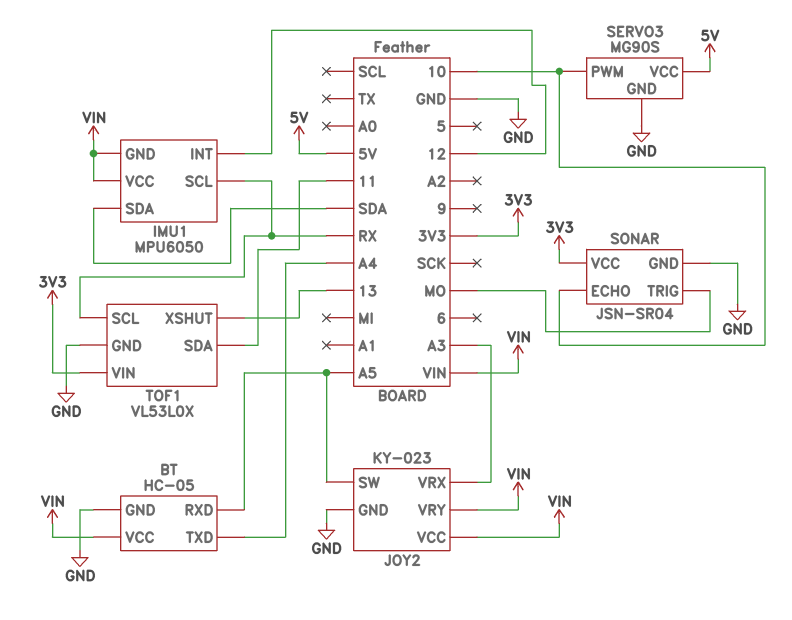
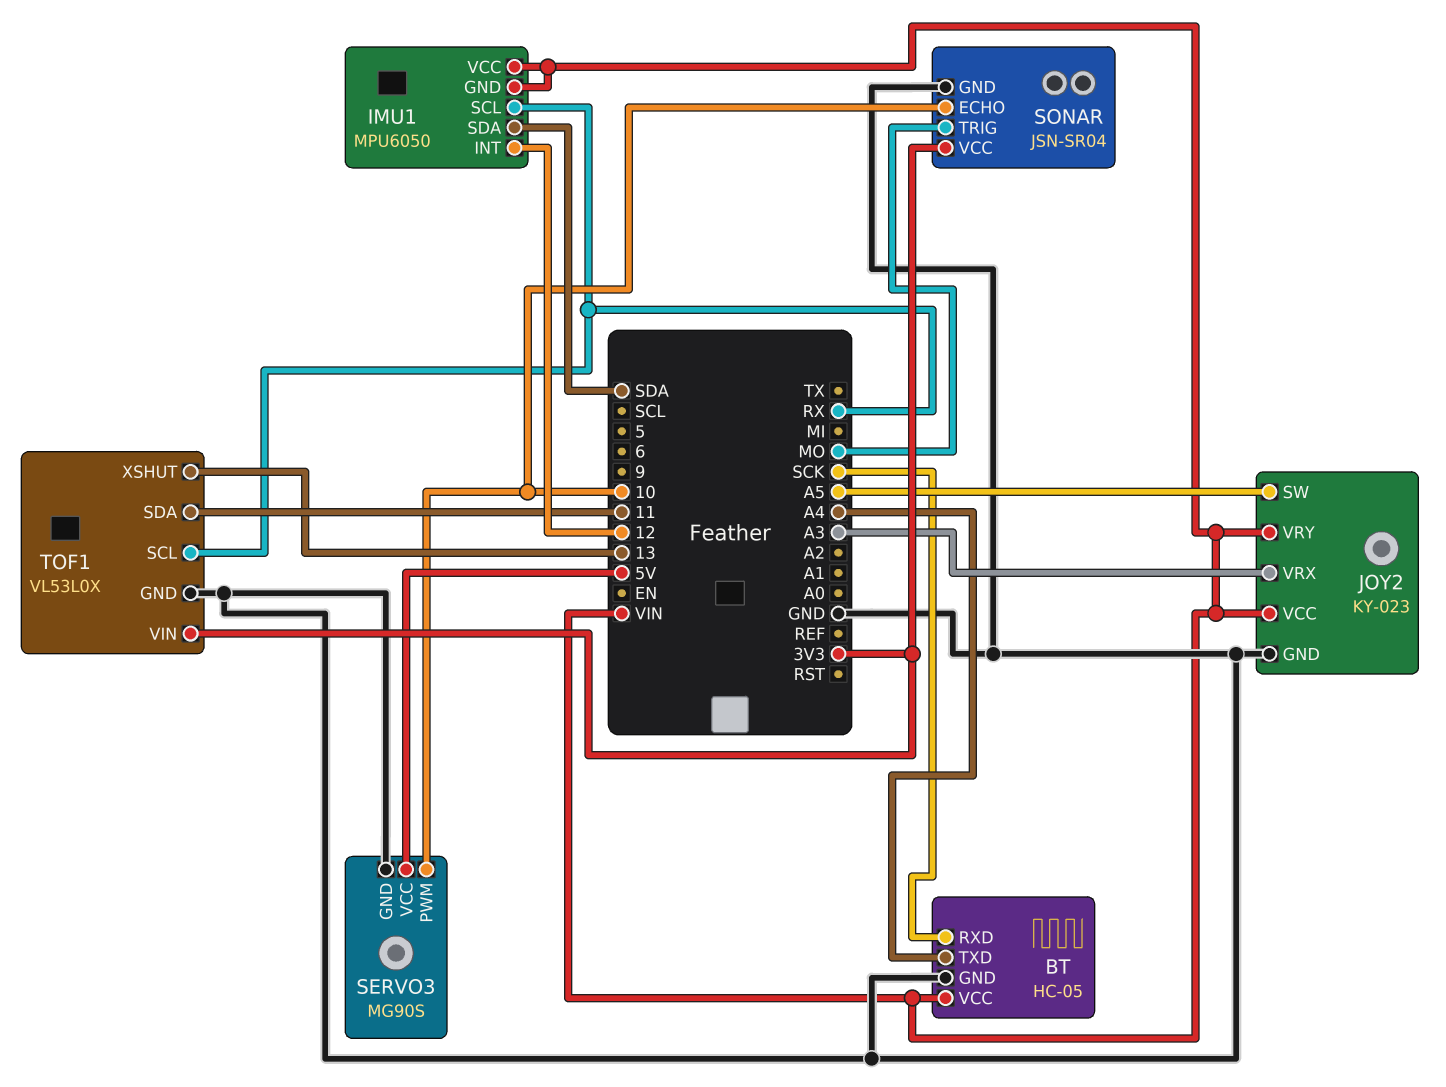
BT pin RXD: A5 -> SCK

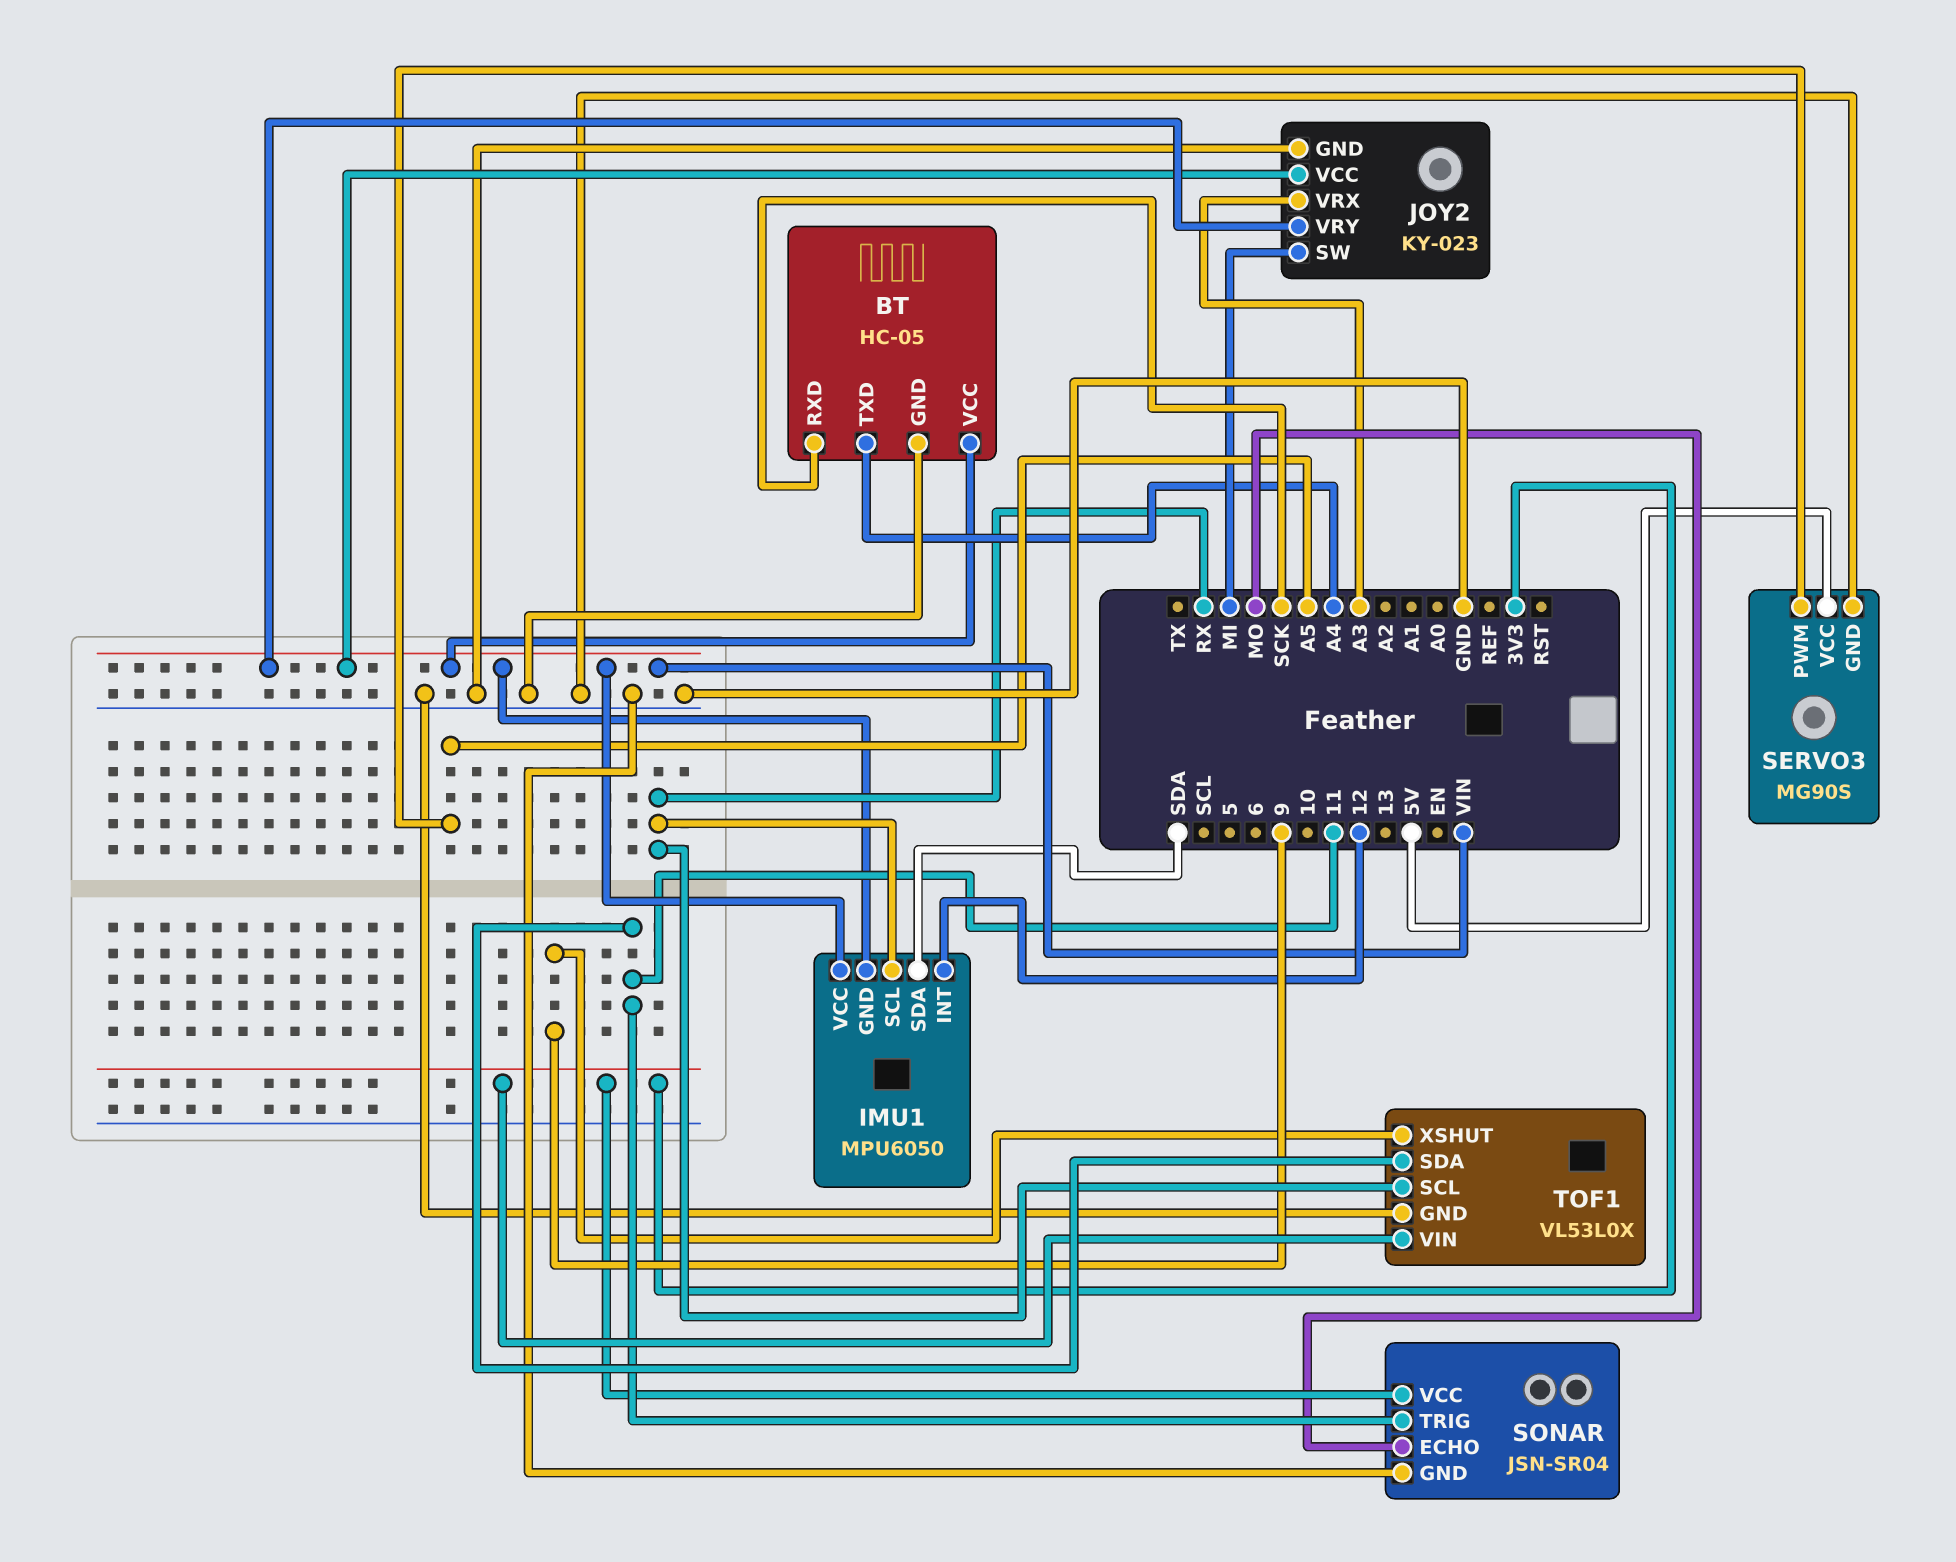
JOY2 pin SW: A5 -> MI
SERVO3 pin PWM: 10 -> A5
SONAR pin ECHO: 10 -> MO
SONAR pin TRIG: MO -> 11
TOF1 pin XSHUT: 13 -> 9

